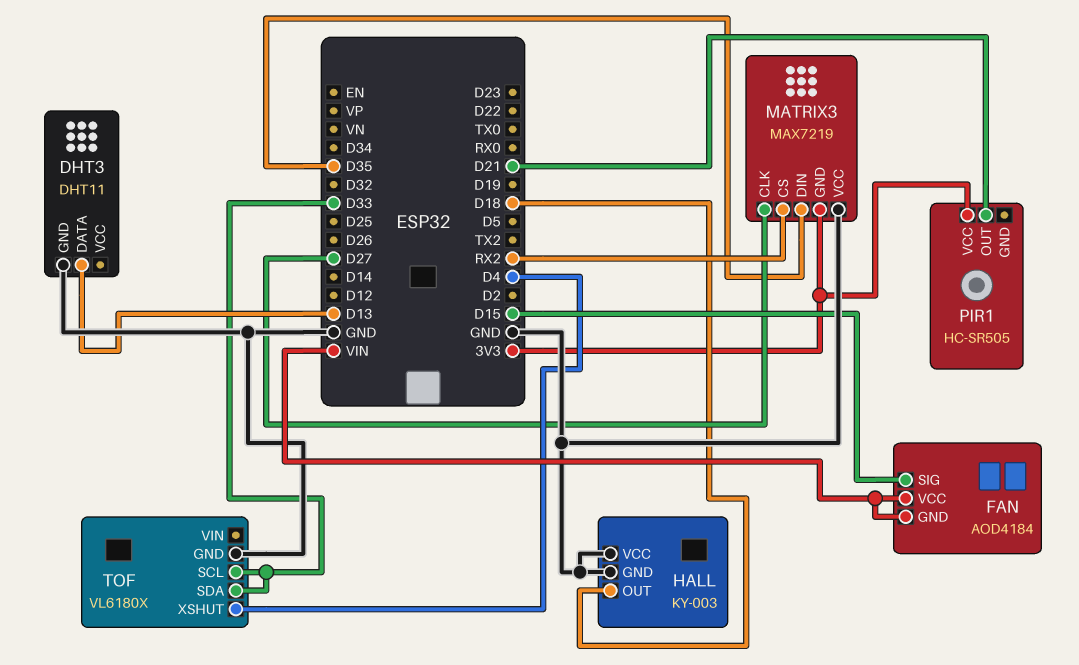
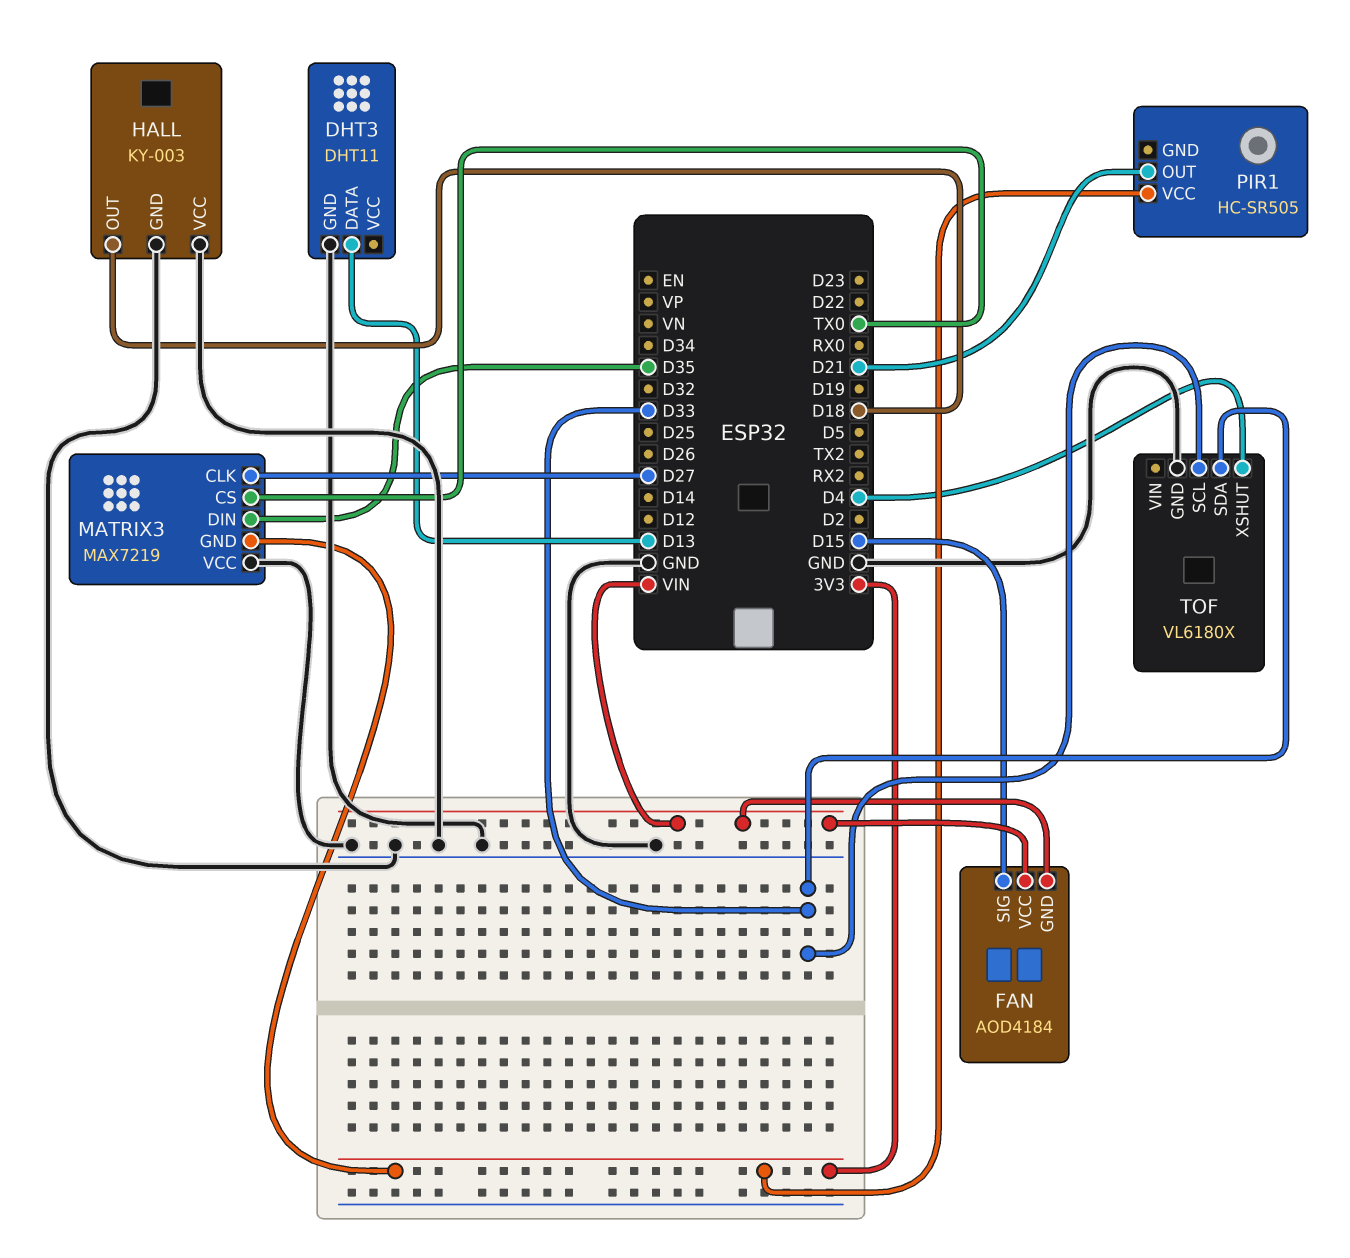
MATRIX3 pin CS: RX2 -> TX0

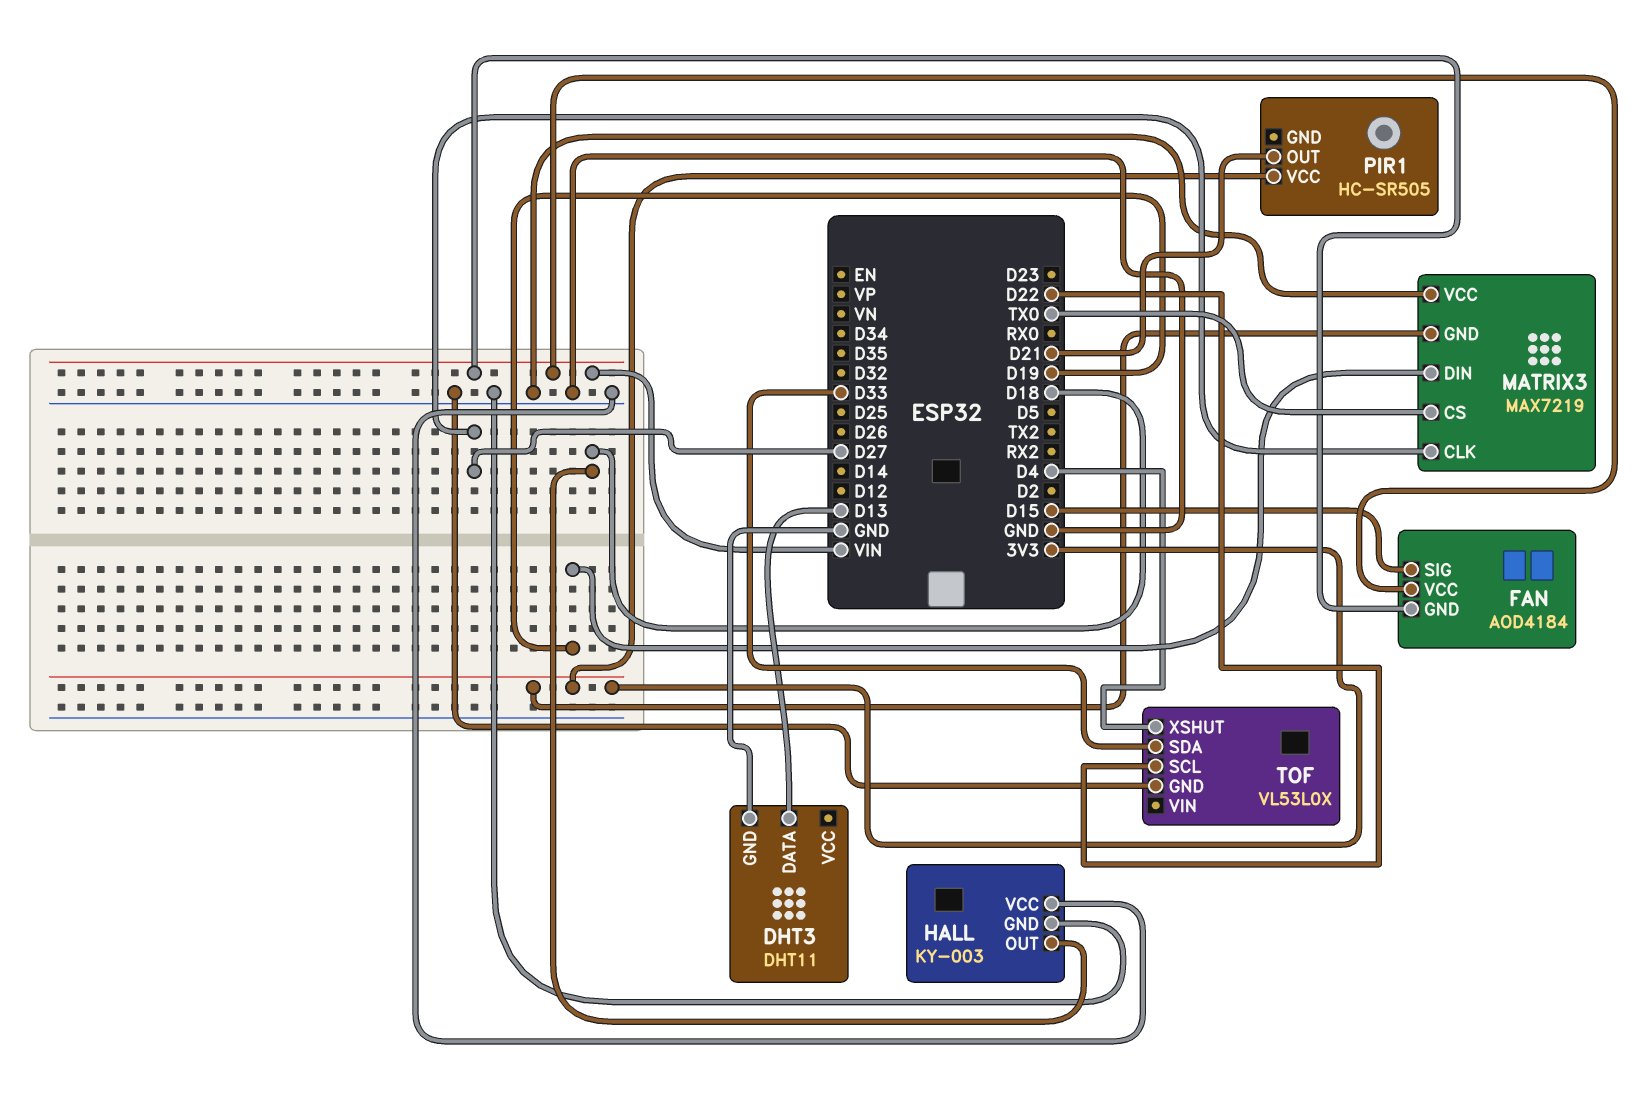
MATRIX3 pin DIN: D35 -> D19
TOF: VL6180X -> VL53L0X
TOF pin SCL: D33 -> D22

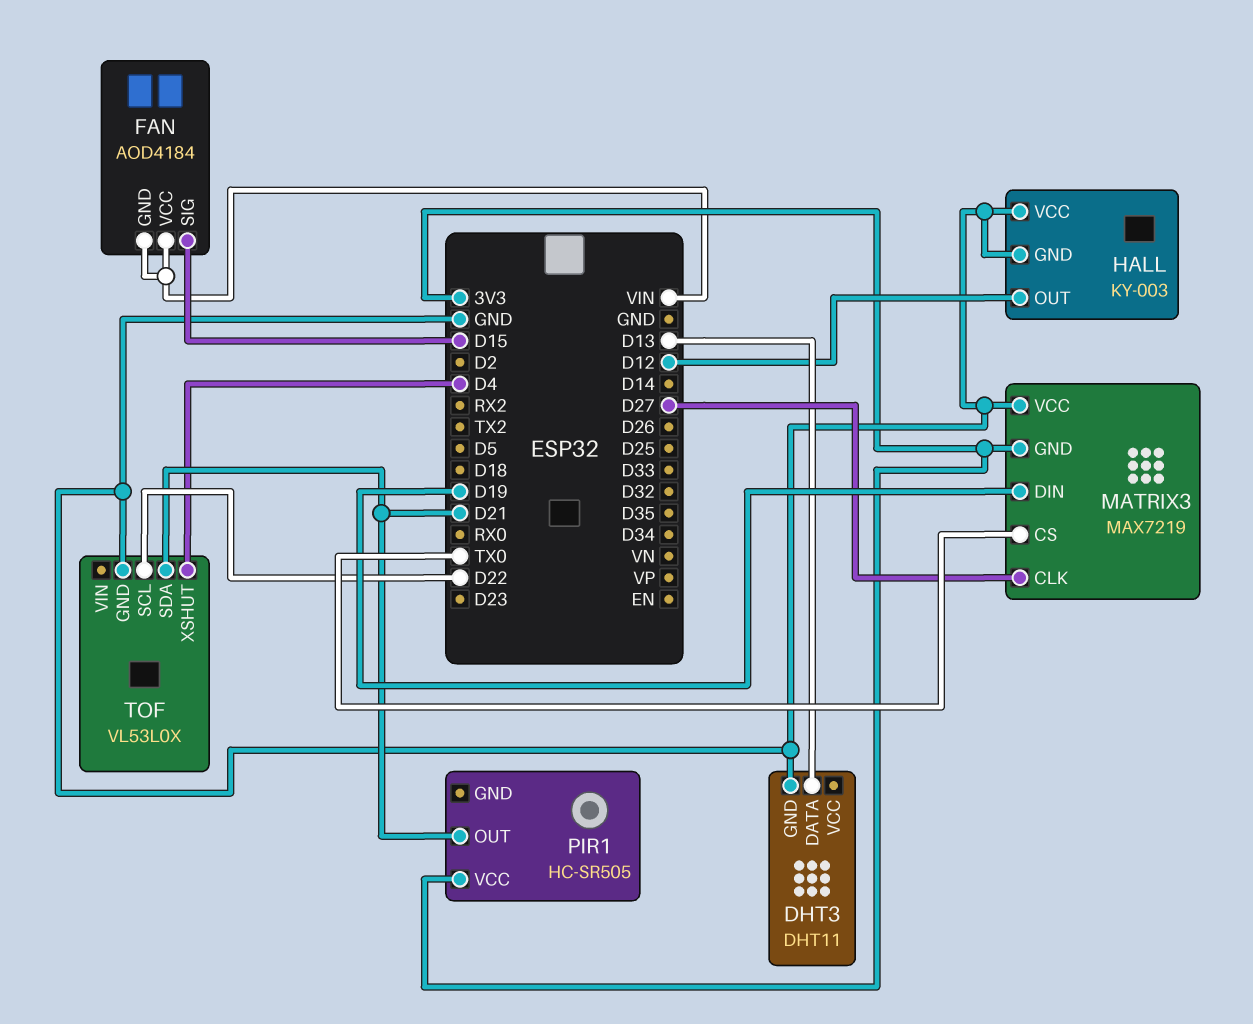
HALL pin OUT: D18 -> D12
TOF pin SDA: D33 -> D21

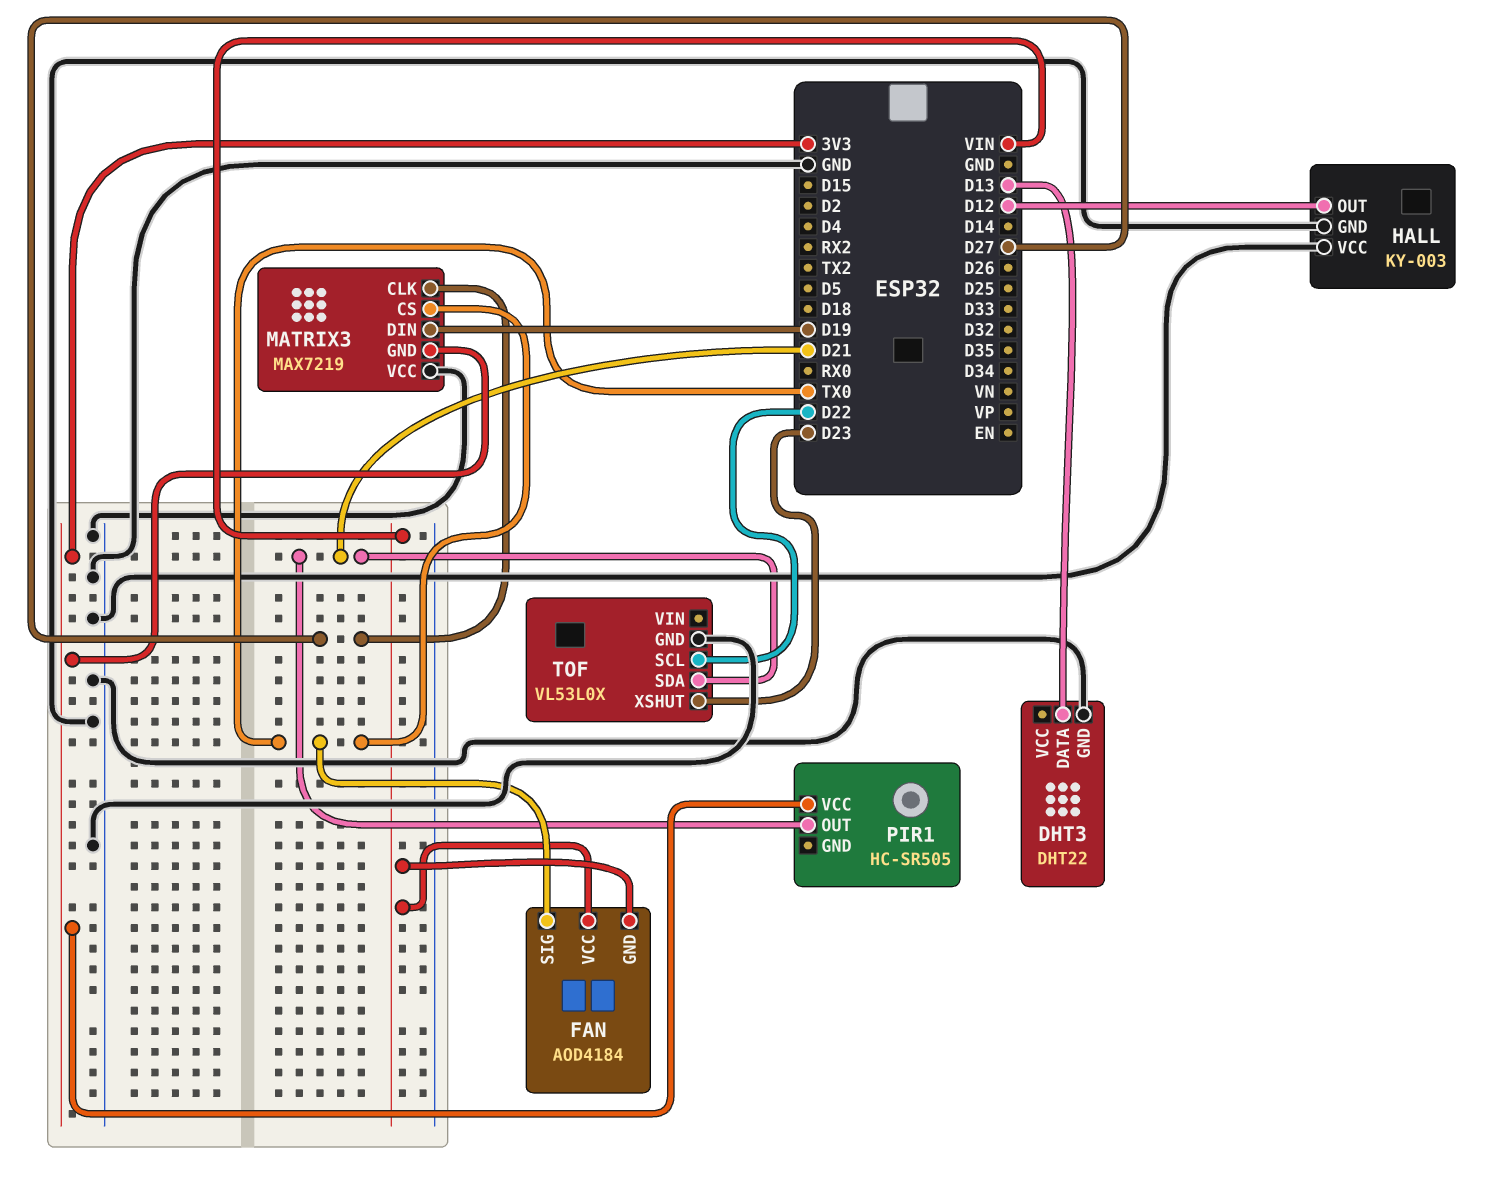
DHT3: DHT11 -> DHT22
FAN pin SIG: D15 -> TX0
TOF pin XSHUT: D4 -> D23

